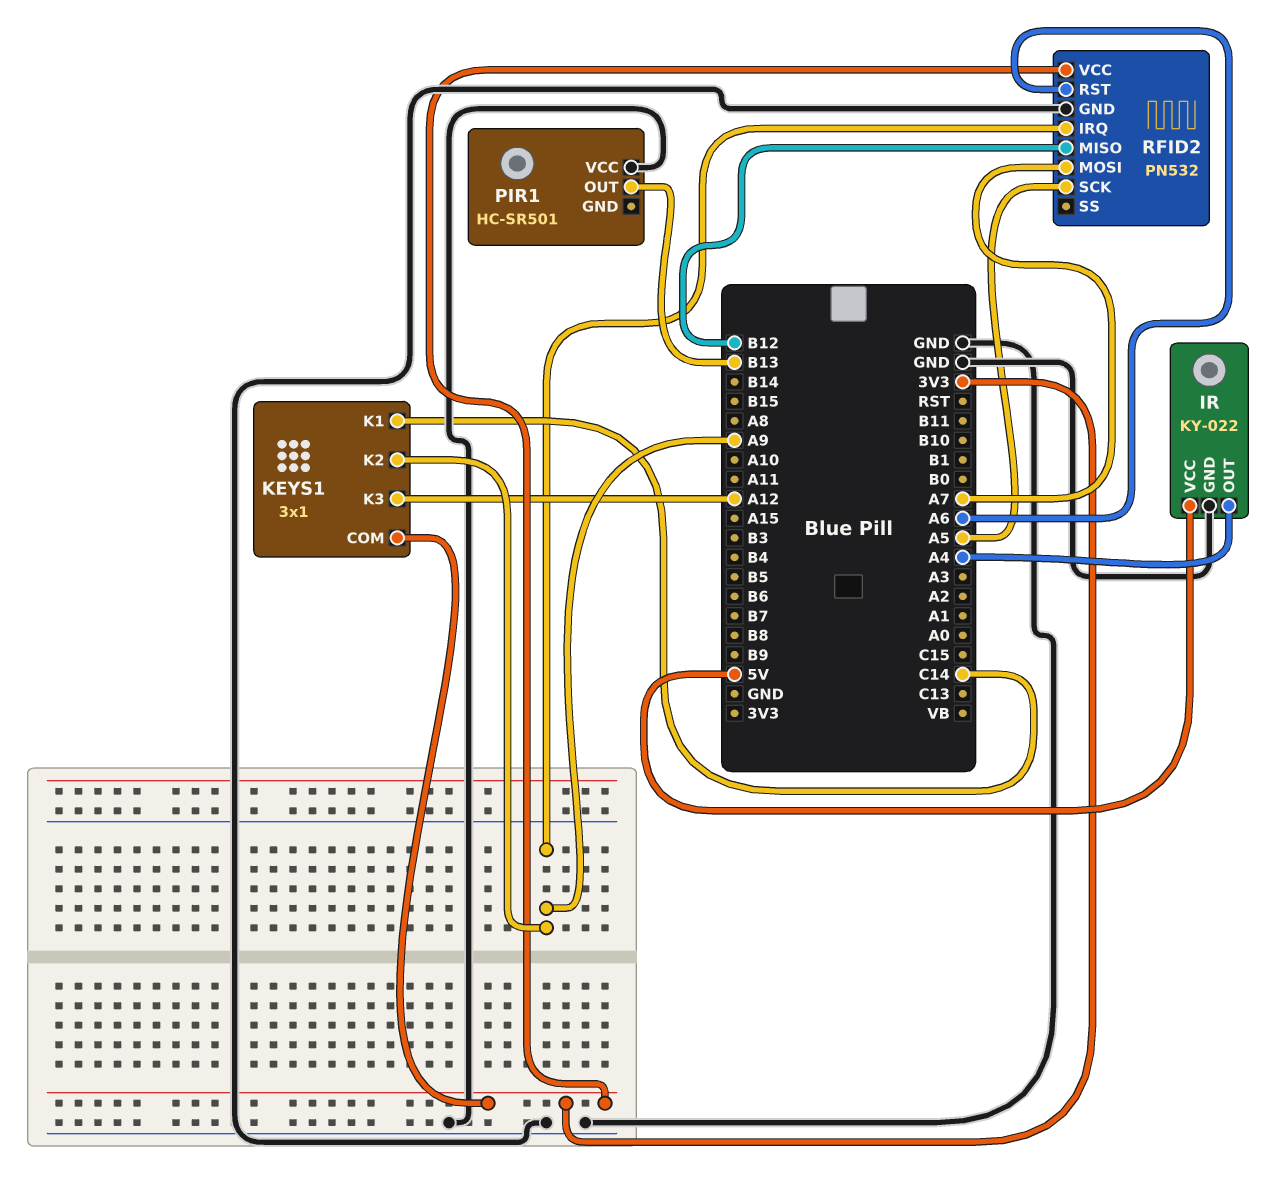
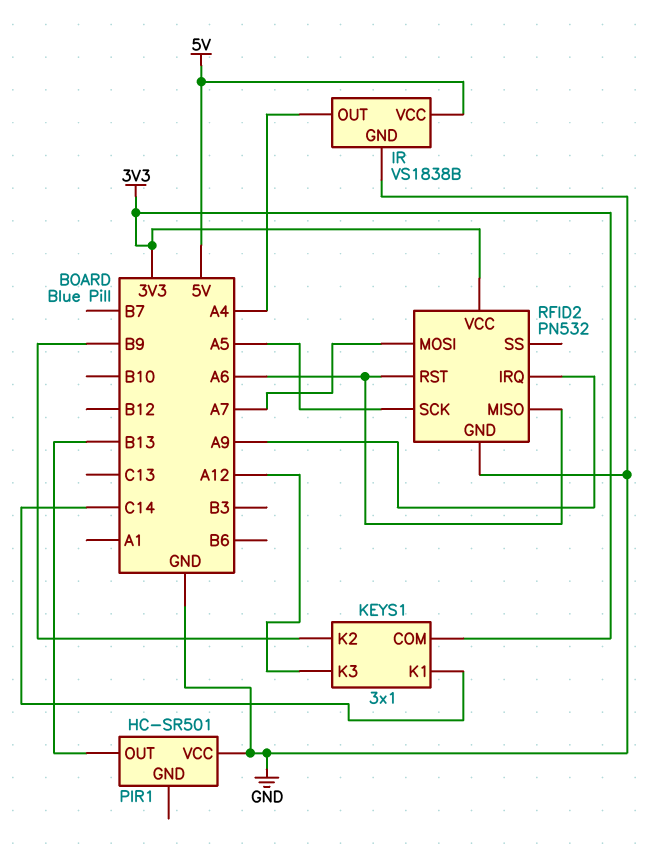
IR: KY-022 -> VS1838B
KEYS1 pin K2: A9 -> B9
RFID2 pin MISO: B12 -> A6

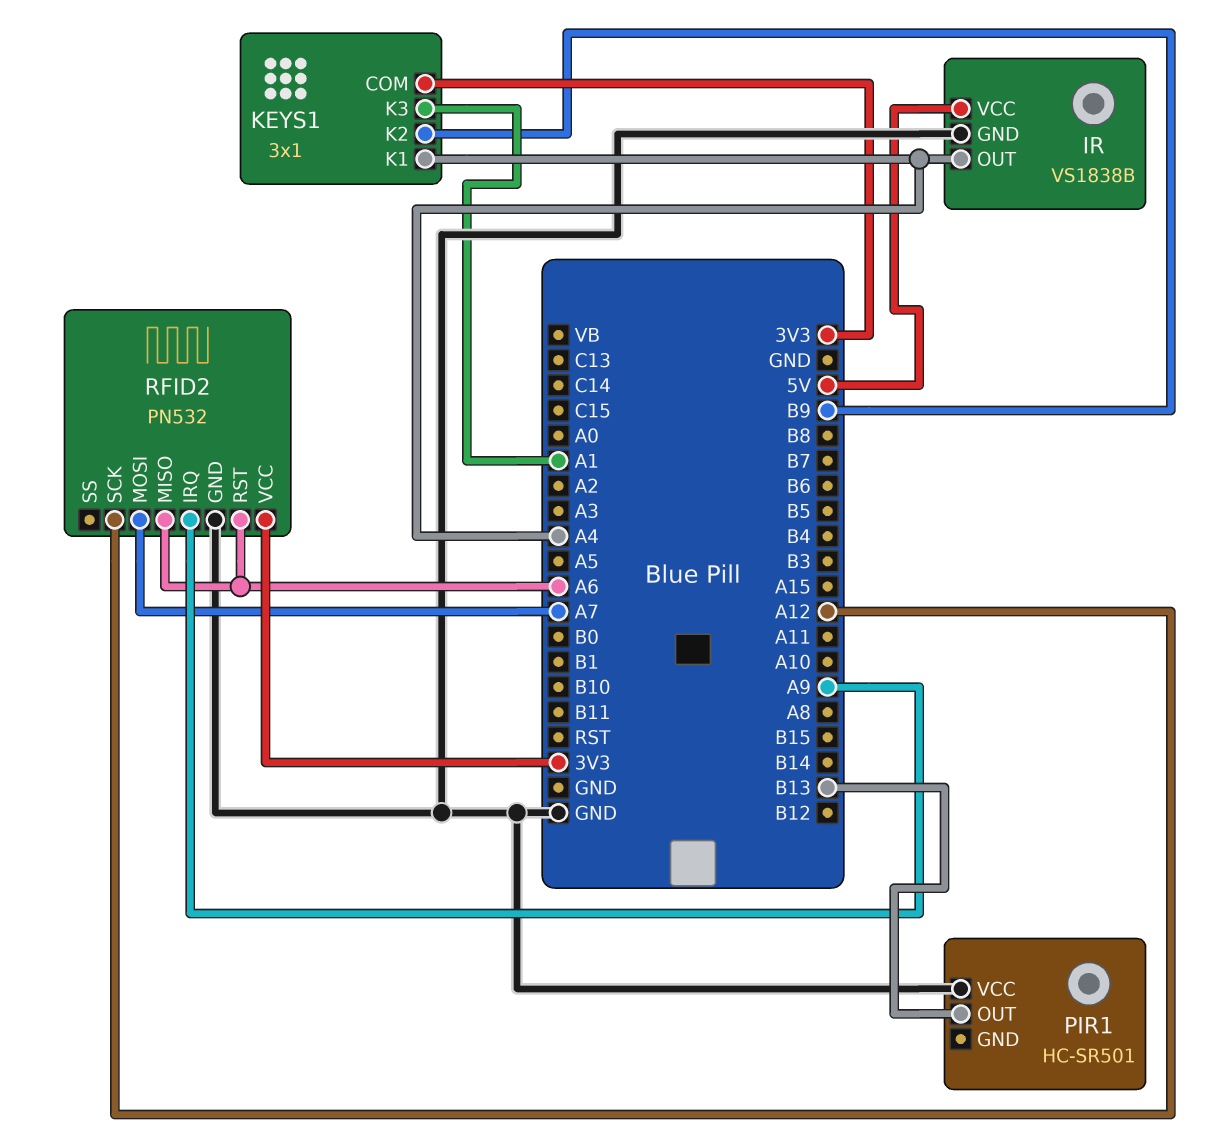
KEYS1 pin K1: C14 -> A4
KEYS1 pin K3: A12 -> A1
RFID2 pin SCK: A5 -> A12

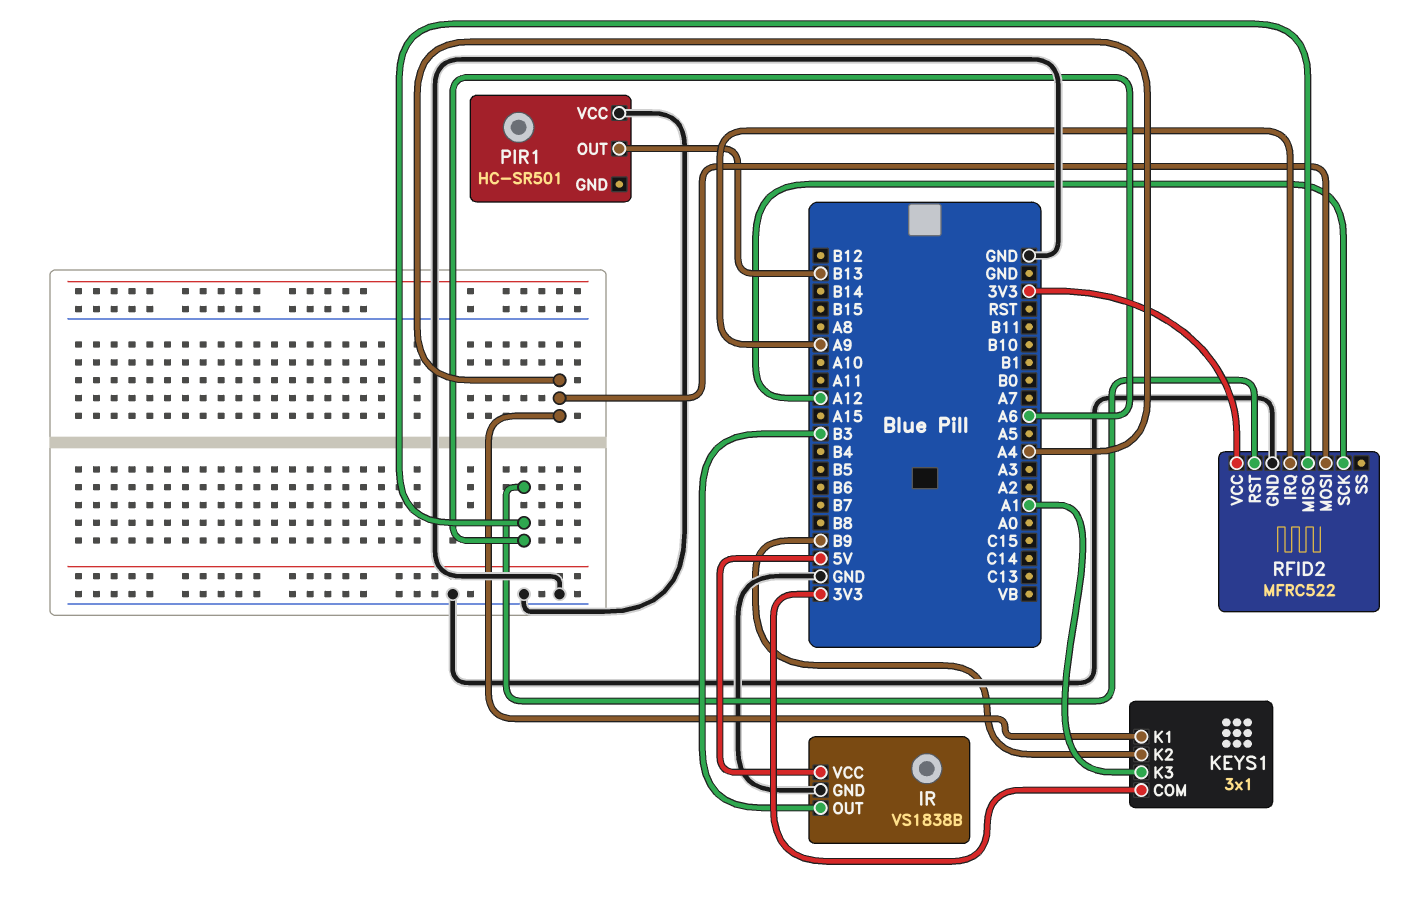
IR pin OUT: A4 -> B3
RFID2: PN532 -> MFRC522
RFID2 pin MOSI: A7 -> A4

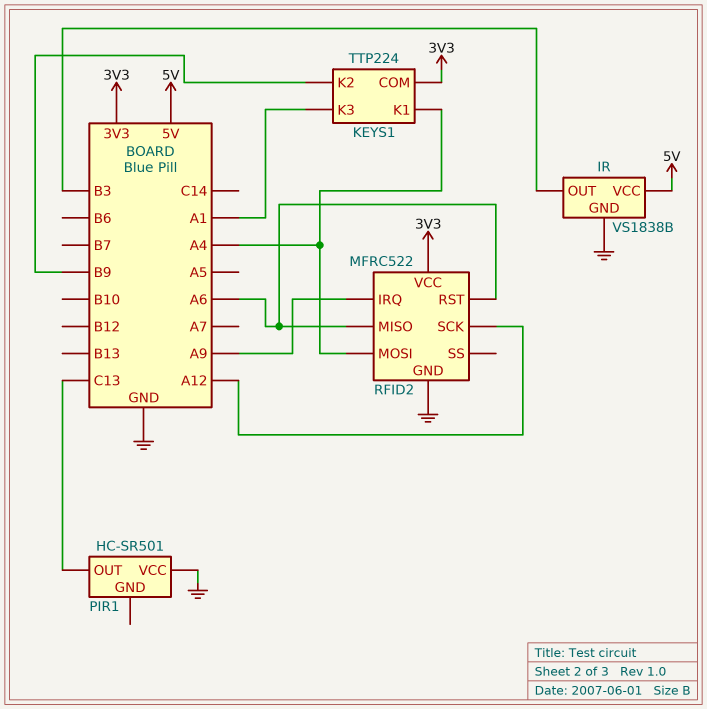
KEYS1: 3x1 -> TTP224
PIR1 pin OUT: B13 -> C13

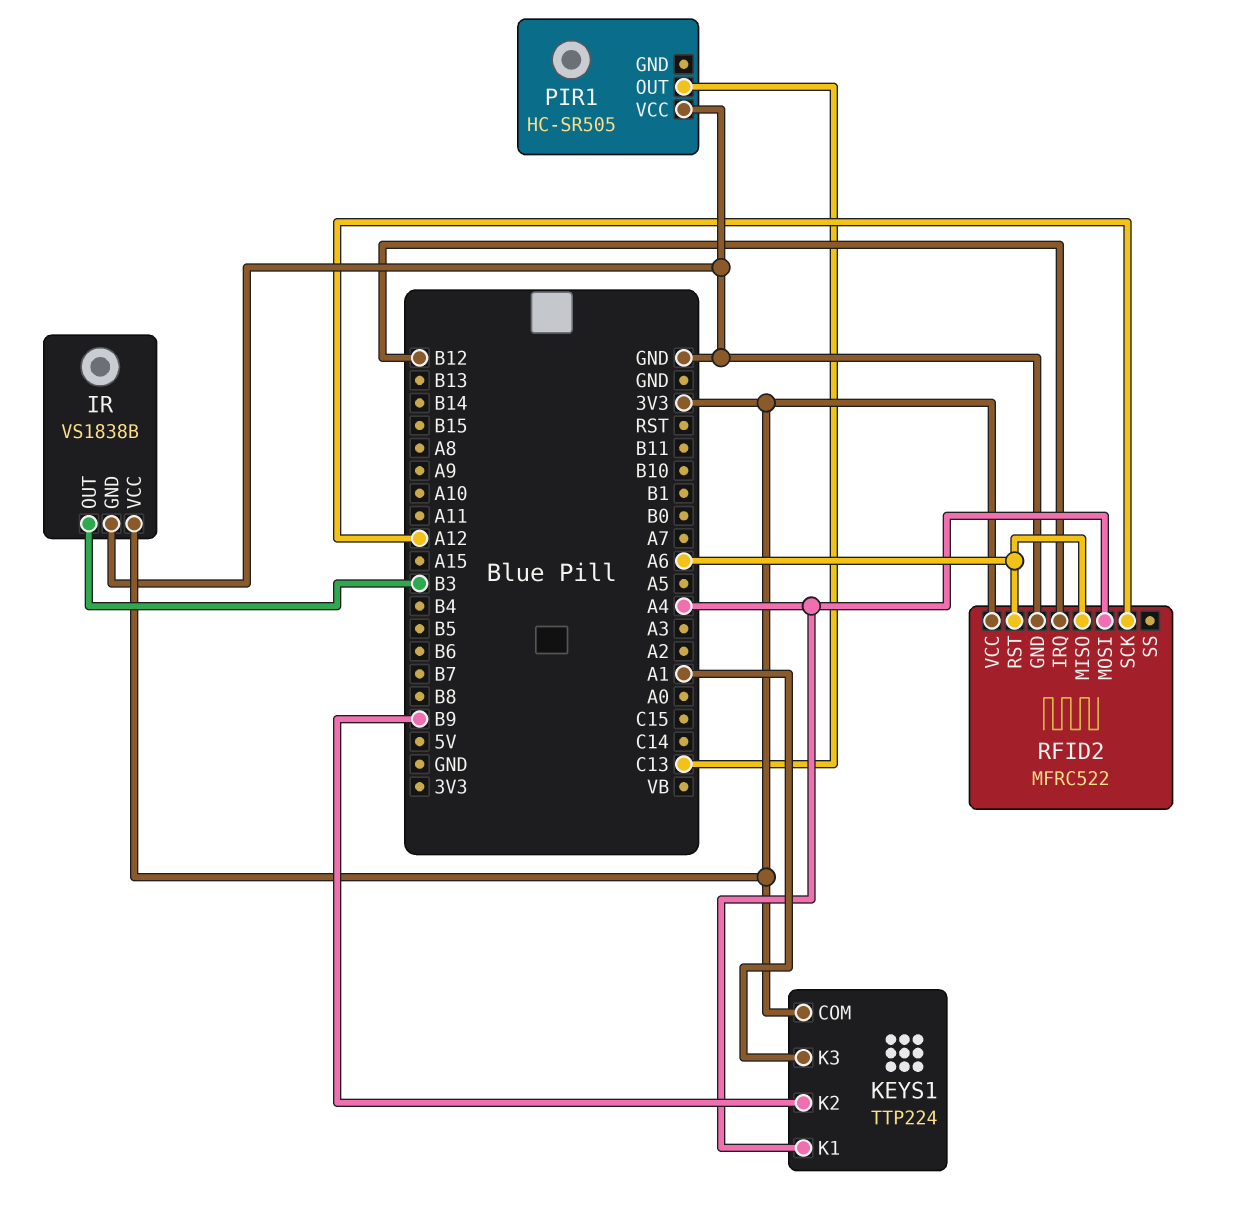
IR pin VCC: 5V -> 3V3
PIR1: HC-SR501 -> HC-SR505
RFID2 pin IRQ: A9 -> B12

